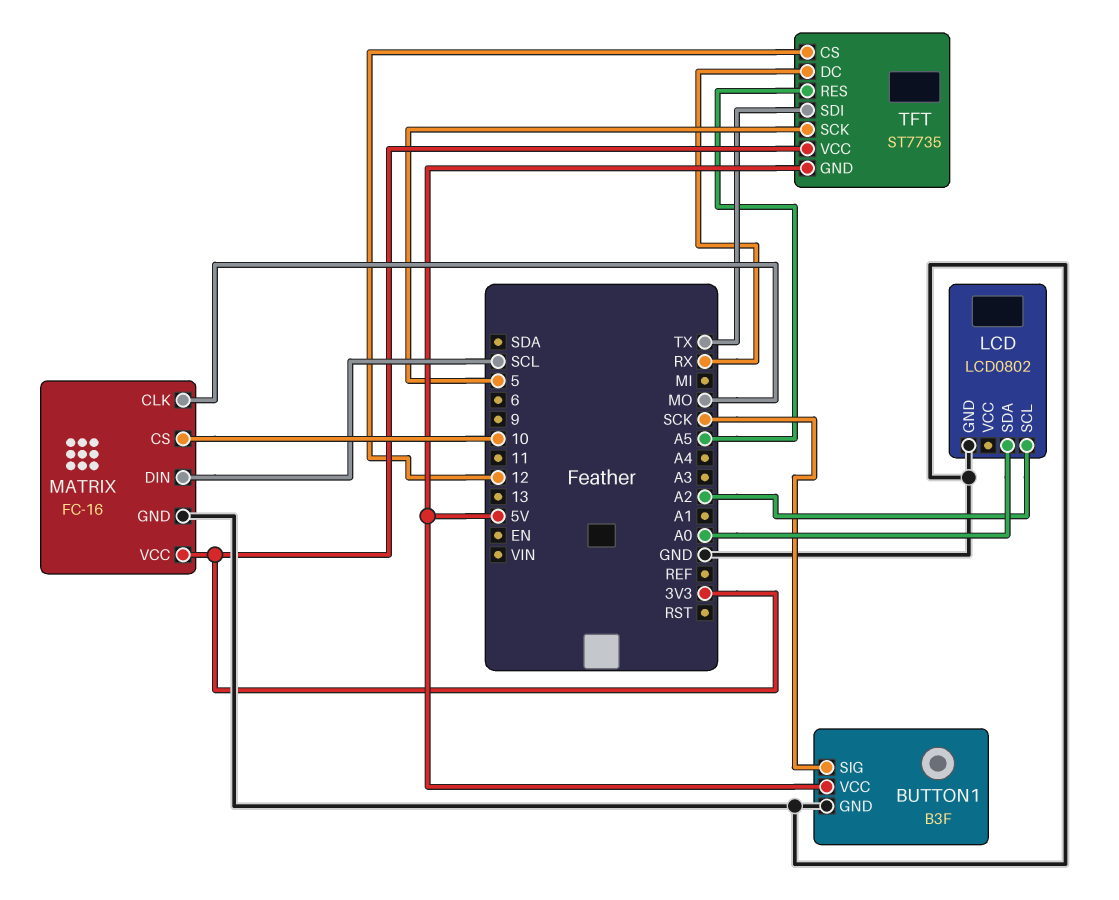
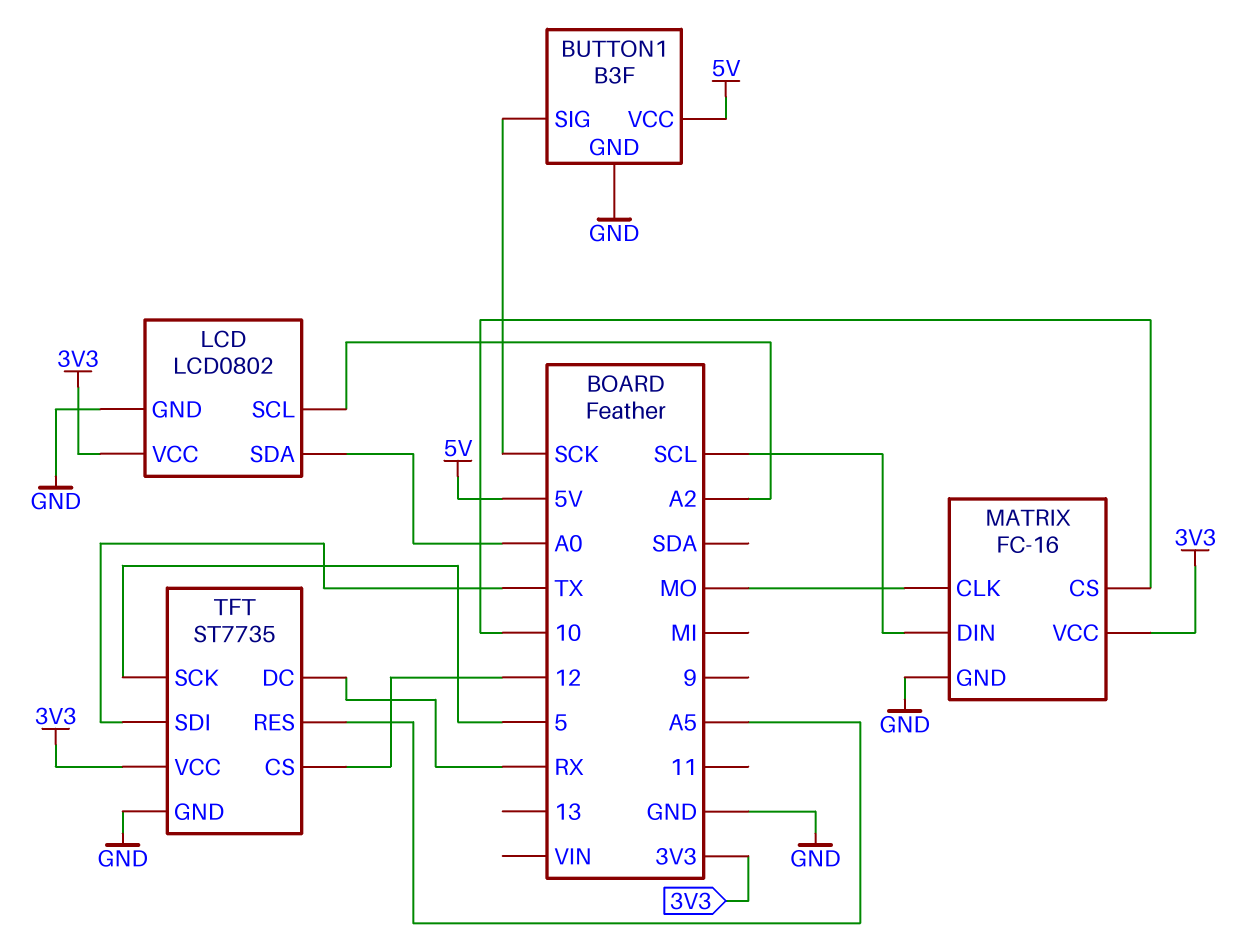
LCD pin VCC: none -> 3V3
TFT pin GND: 5V -> GND

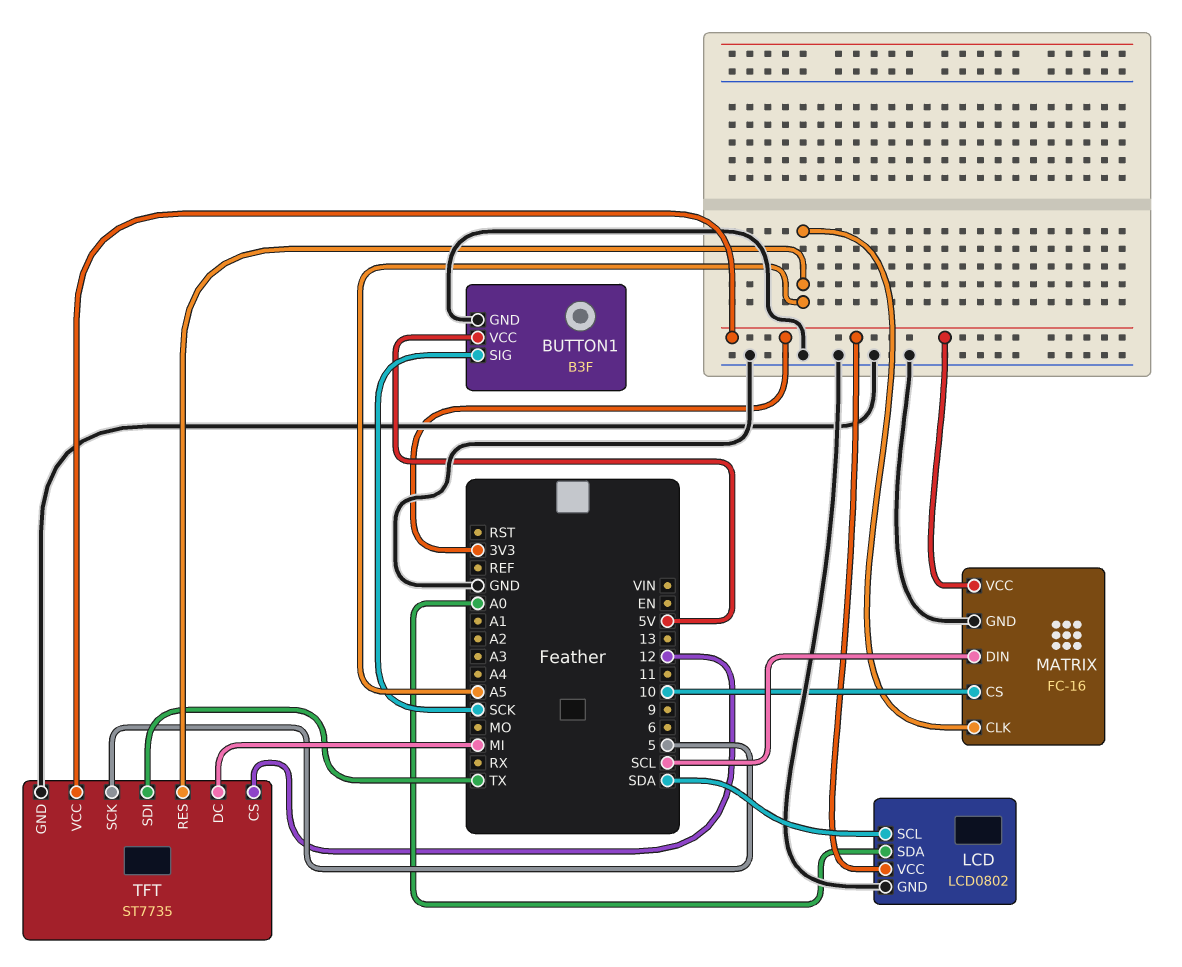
LCD pin SCL: A2 -> SDA
MATRIX pin CLK: MO -> A5
TFT pin DC: RX -> MI

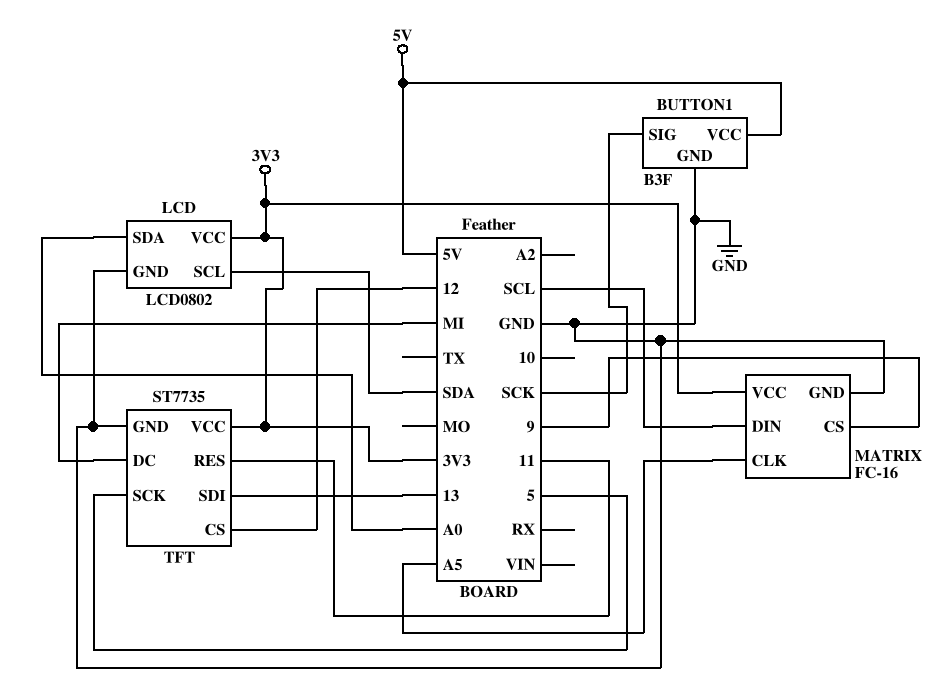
MATRIX pin CS: 10 -> 9
TFT pin RES: A5 -> 11
TFT pin SDI: TX -> 13

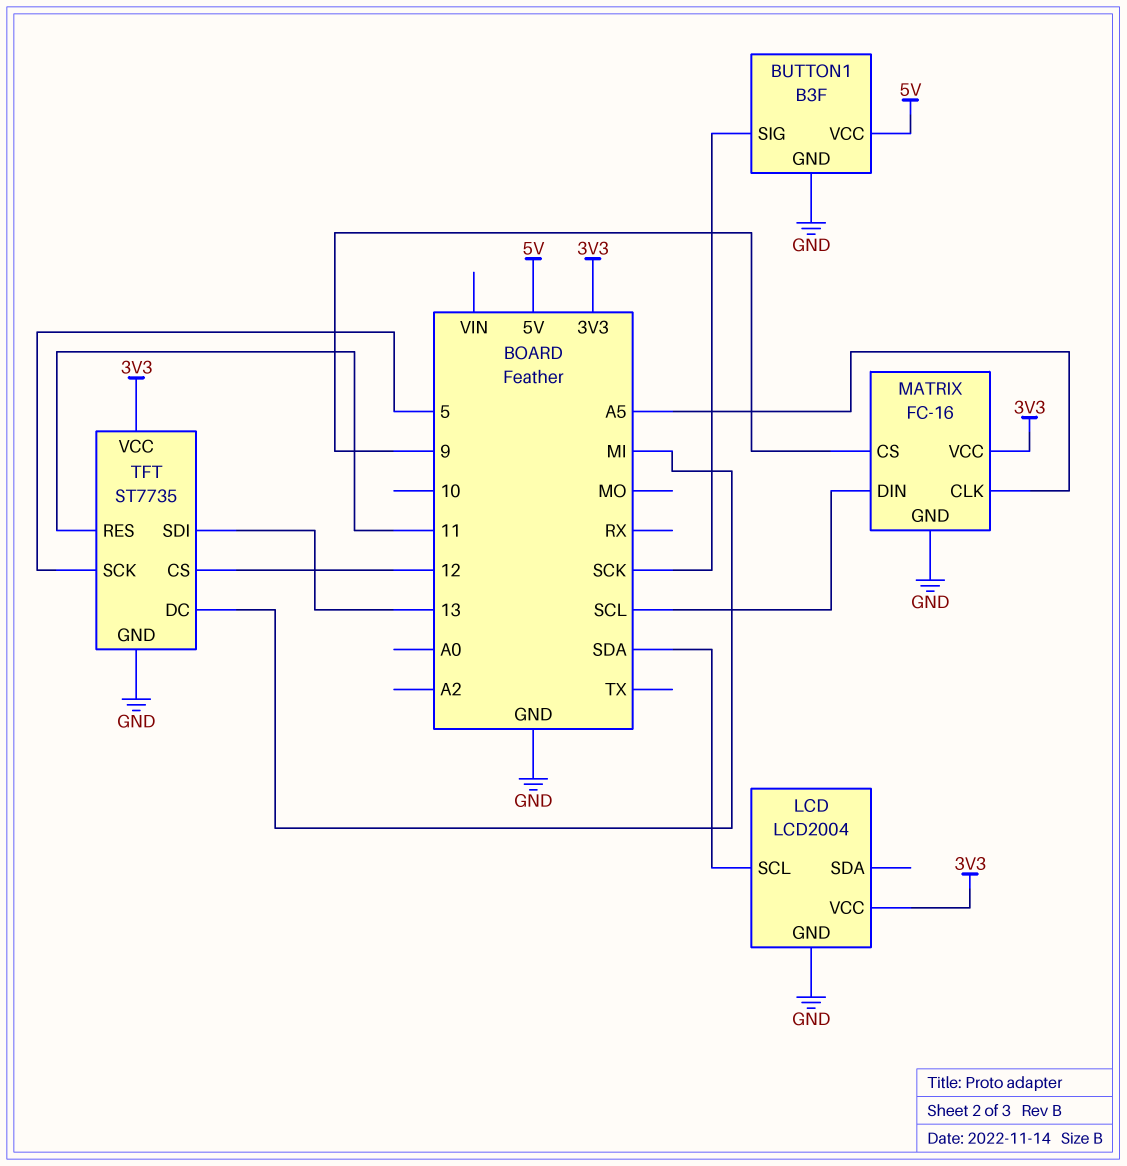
LCD: LCD0802 -> LCD2004
LCD pin SDA: A0 -> none

